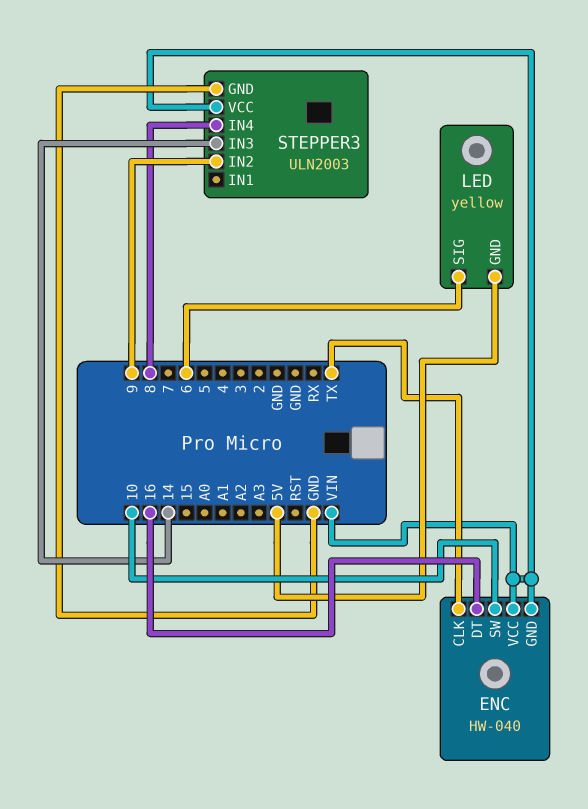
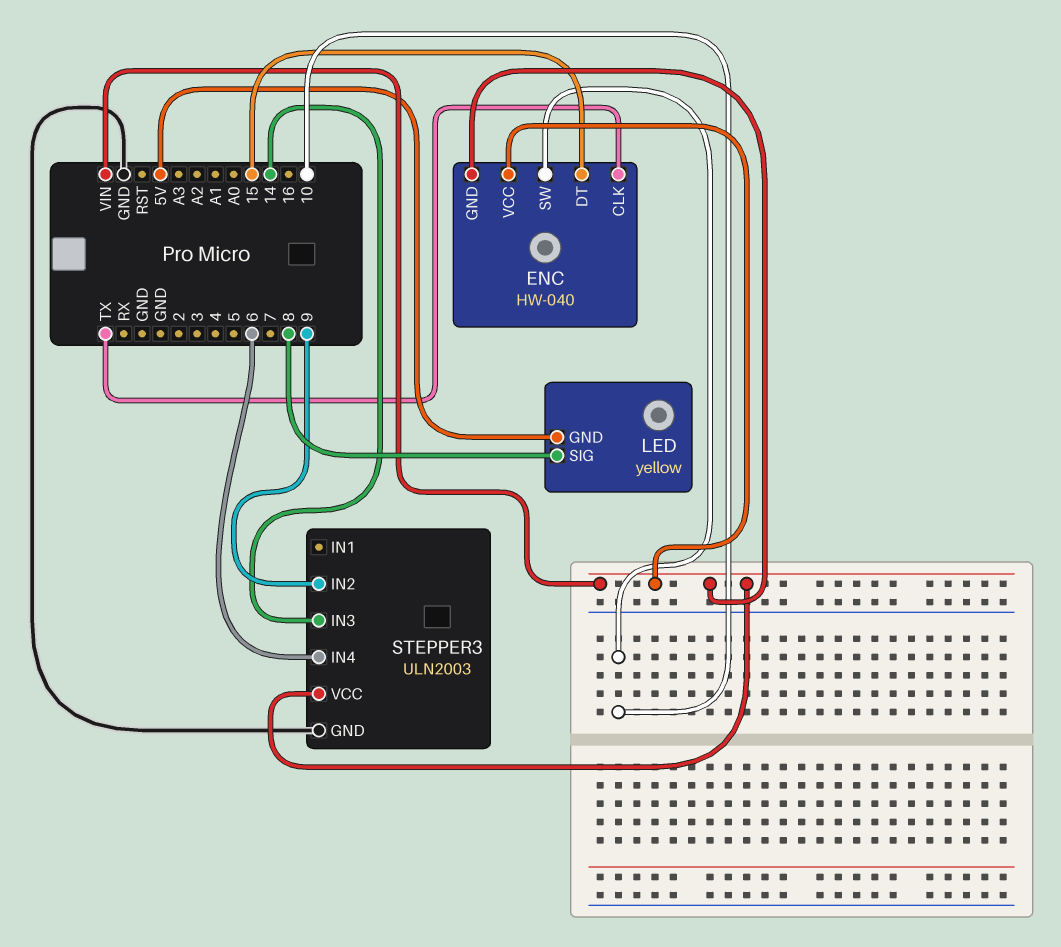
ENC pin DT: 16 -> 15
LED pin SIG: 6 -> 8
STEPPER3 pin IN4: 8 -> 6

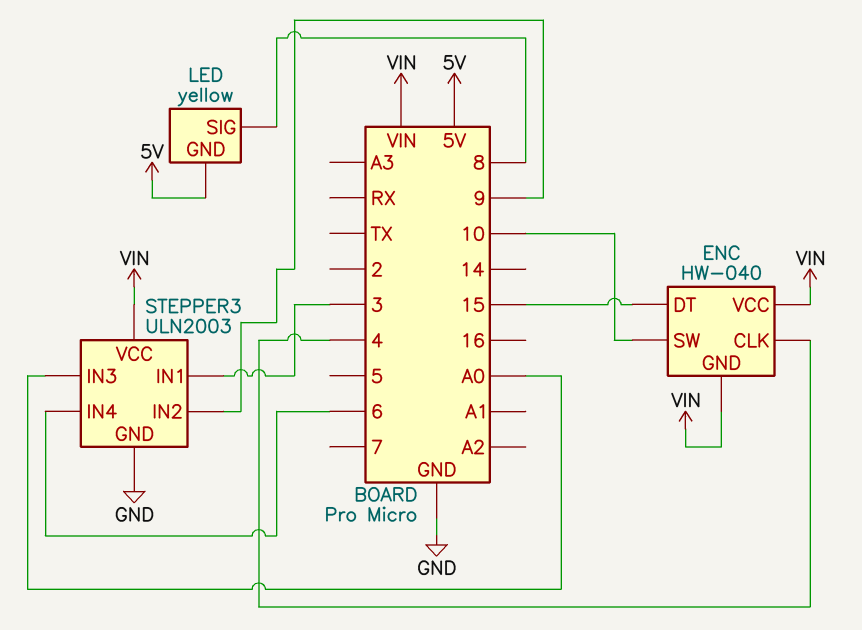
ENC pin CLK: TX -> 4
STEPPER3 pin IN1: none -> 3
STEPPER3 pin IN3: 14 -> A0

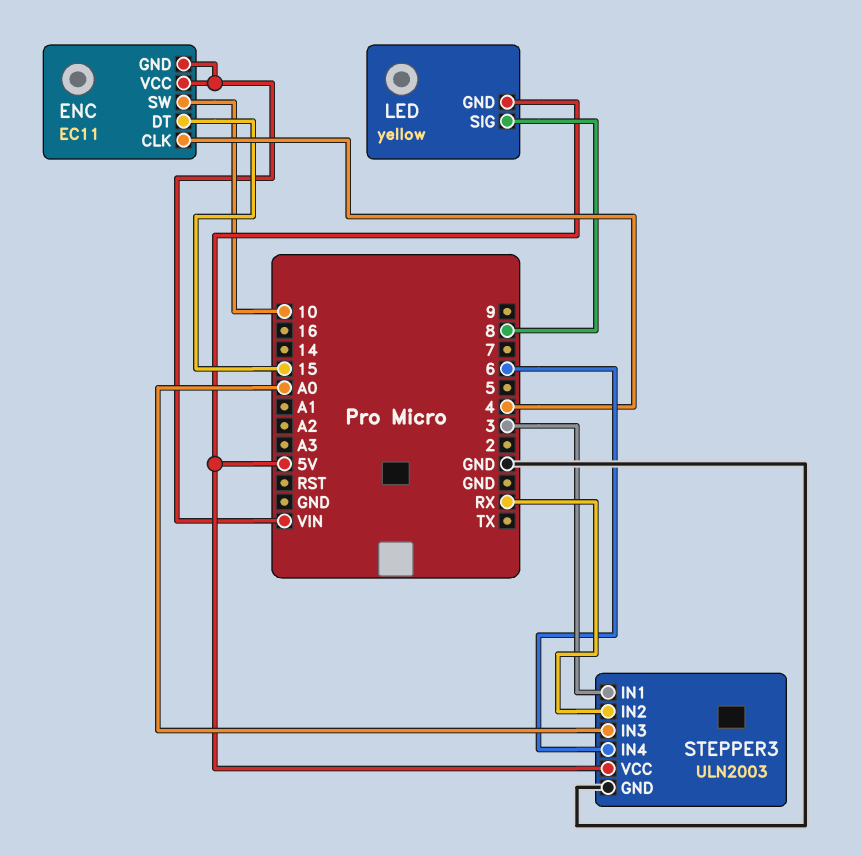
ENC: HW-040 -> EC11
STEPPER3 pin IN2: 9 -> RX
STEPPER3 pin VCC: VIN -> 5V

